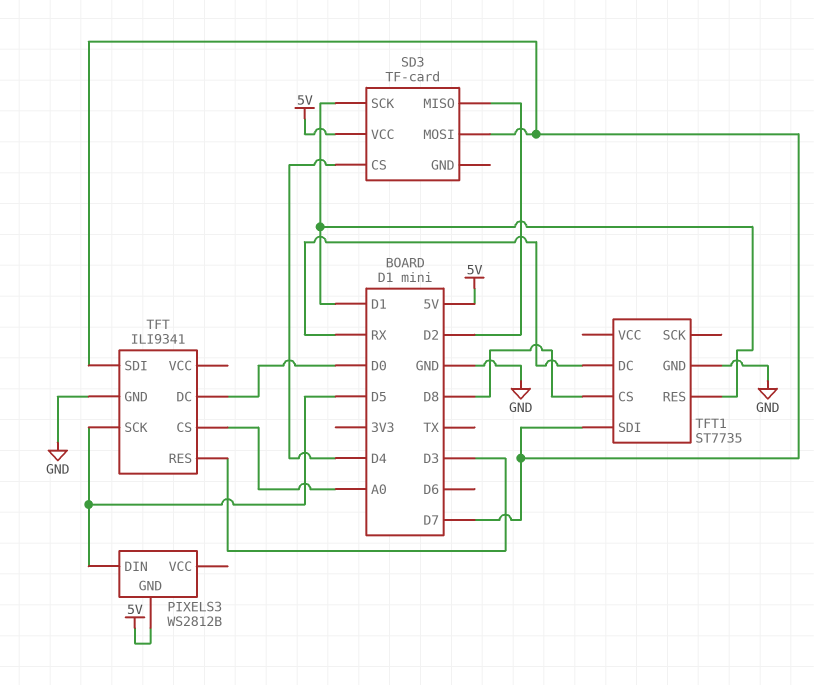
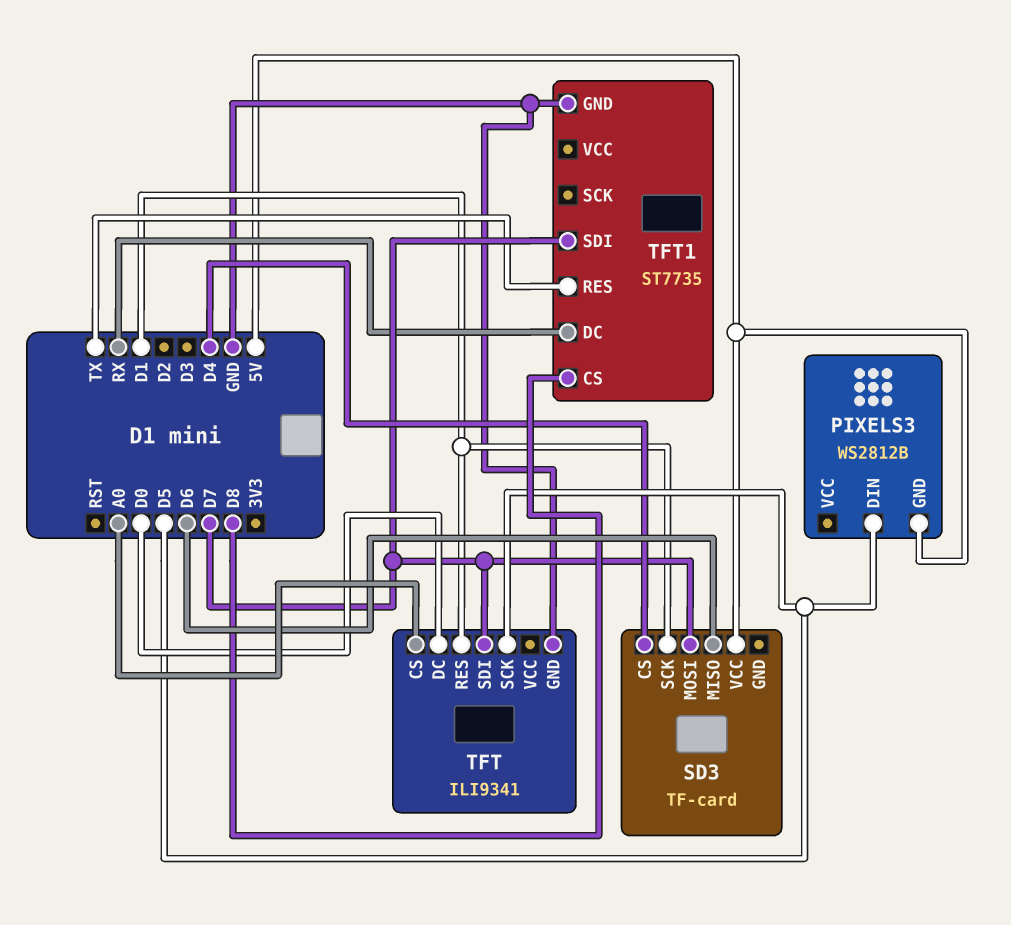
SD3 pin MISO: D2 -> D6
TFT pin RES: D3 -> D1
TFT1 pin RES: D1 -> TX

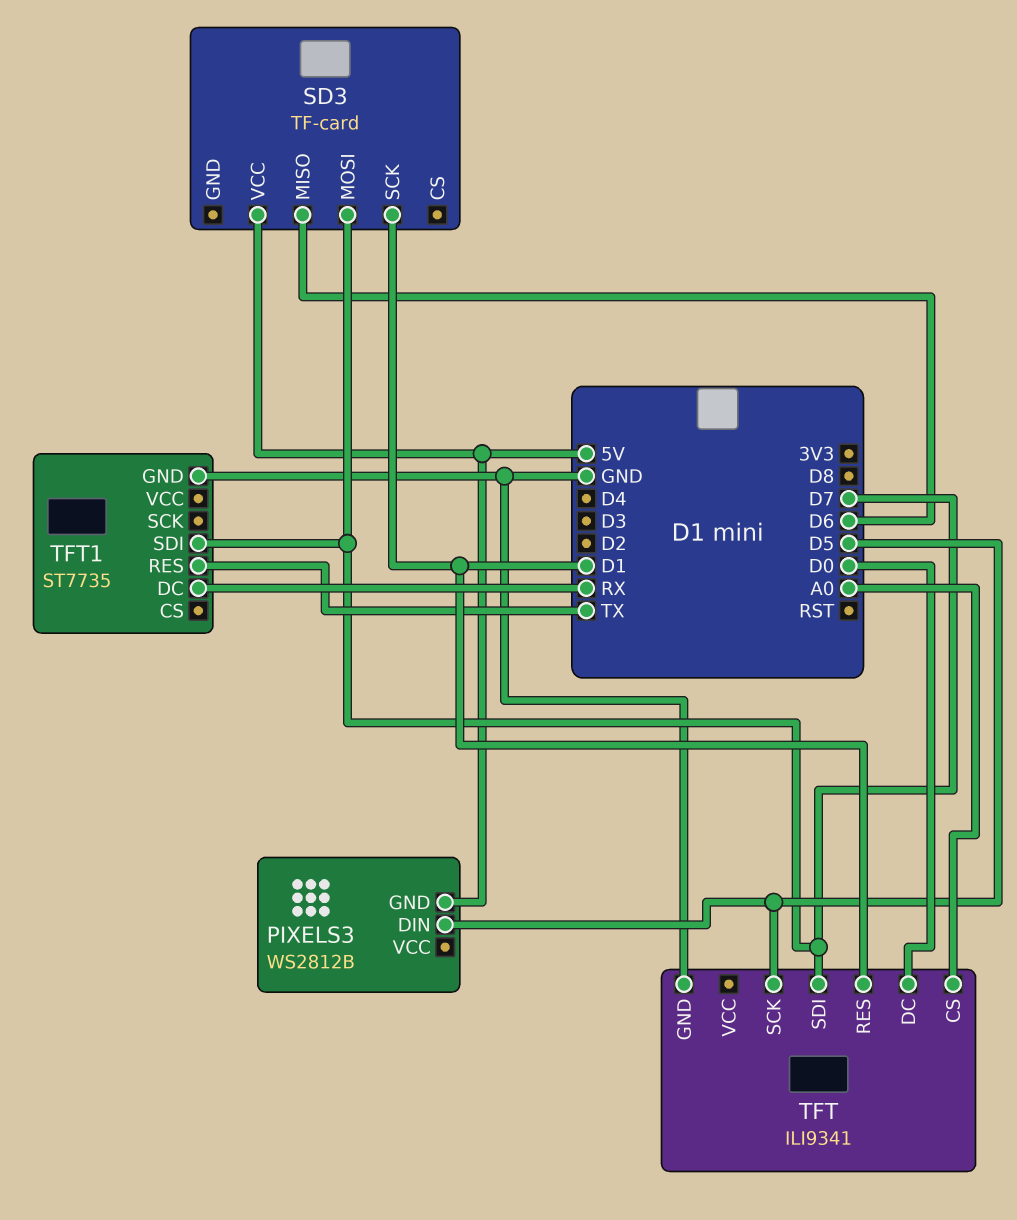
SD3 pin CS: D4 -> none
TFT1 pin CS: D8 -> none

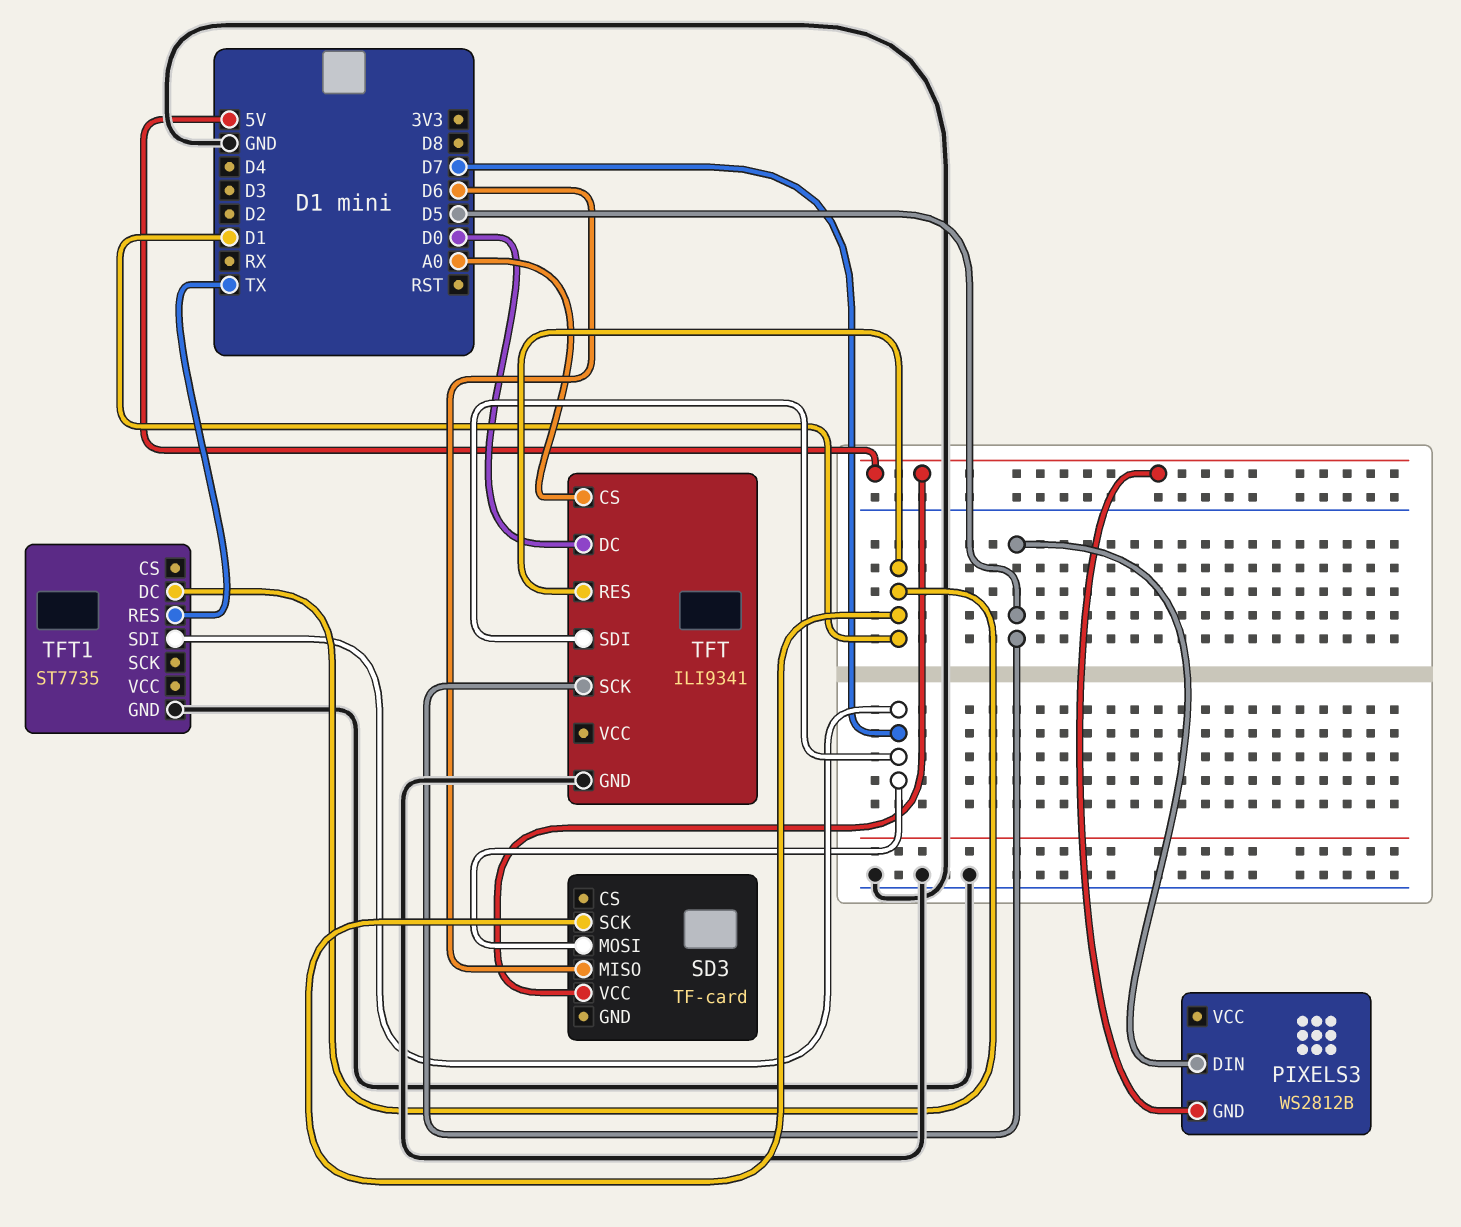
TFT1 pin DC: RX -> D1

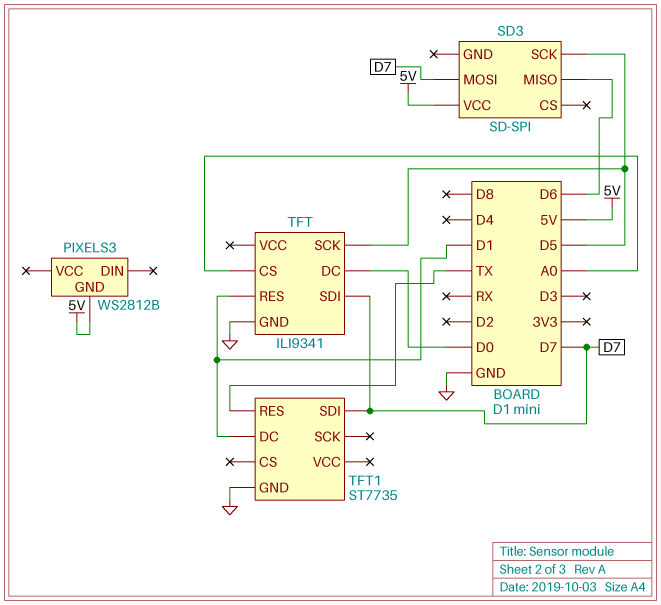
PIXELS3 pin DIN: D5 -> none
SD3: TF-card -> SD-SPI
SD3 pin SCK: D1 -> D5

